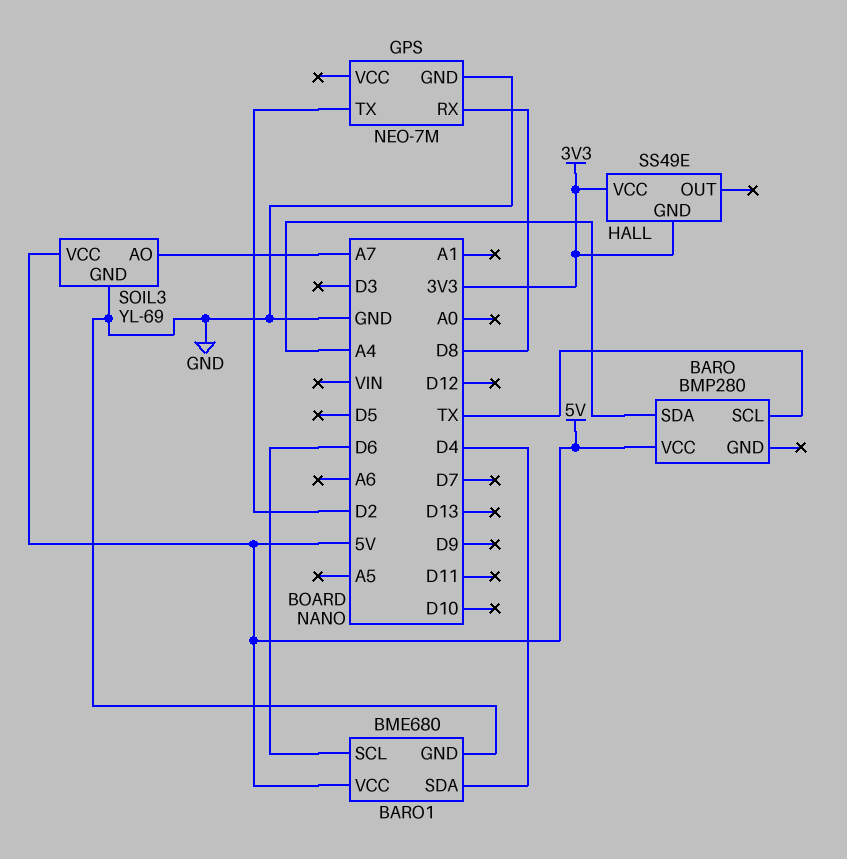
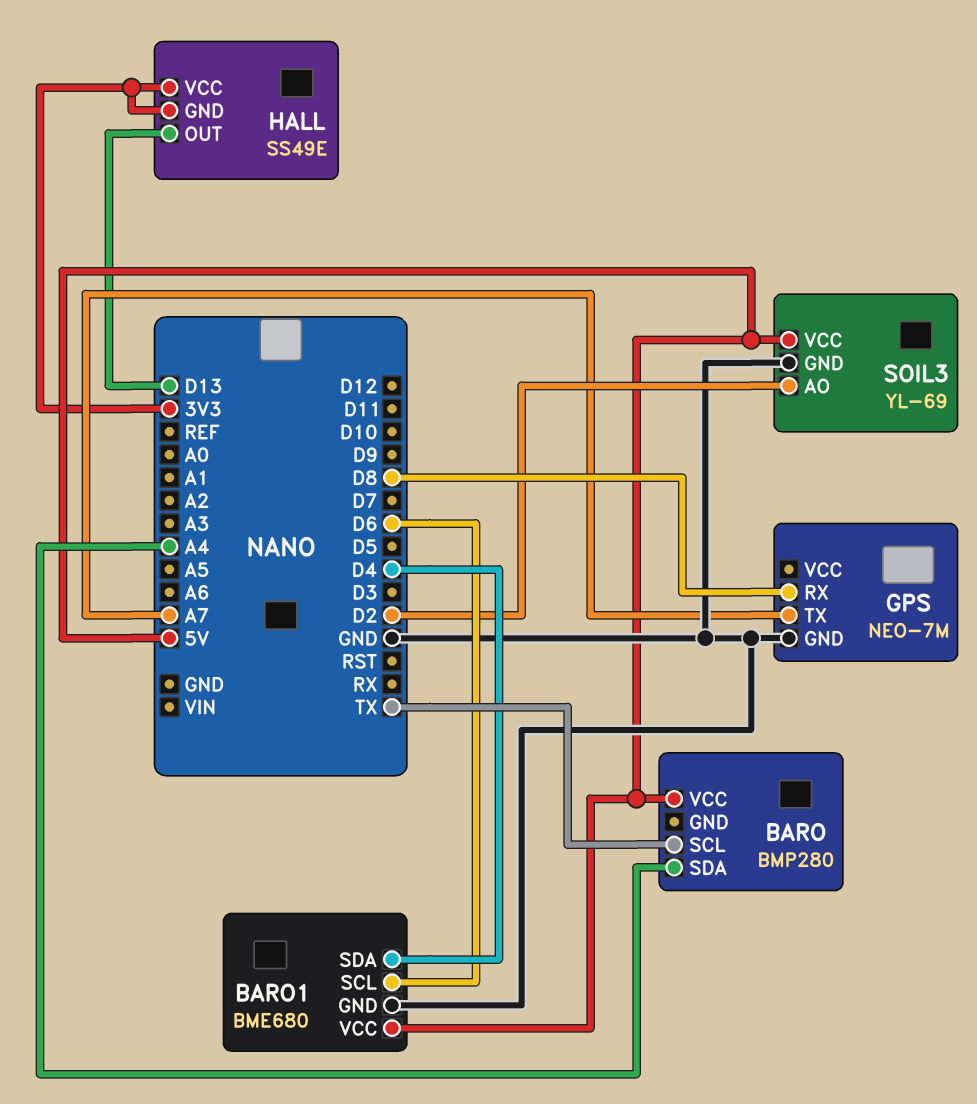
GPS pin TX: D2 -> A7
HALL pin OUT: none -> D13
SOIL3 pin AO: A7 -> D2

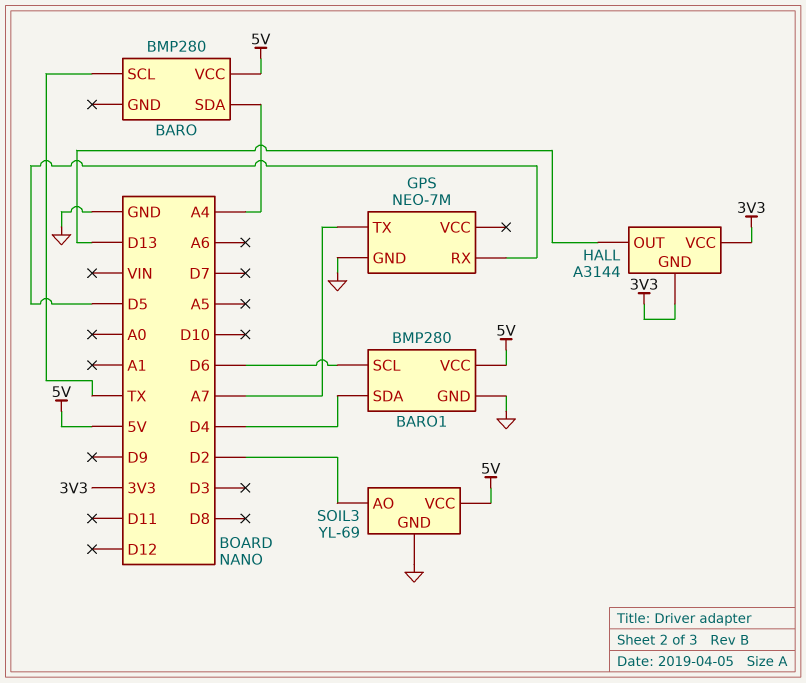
BARO1: BME680 -> BMP280
GPS pin RX: D8 -> D5
HALL: SS49E -> A3144

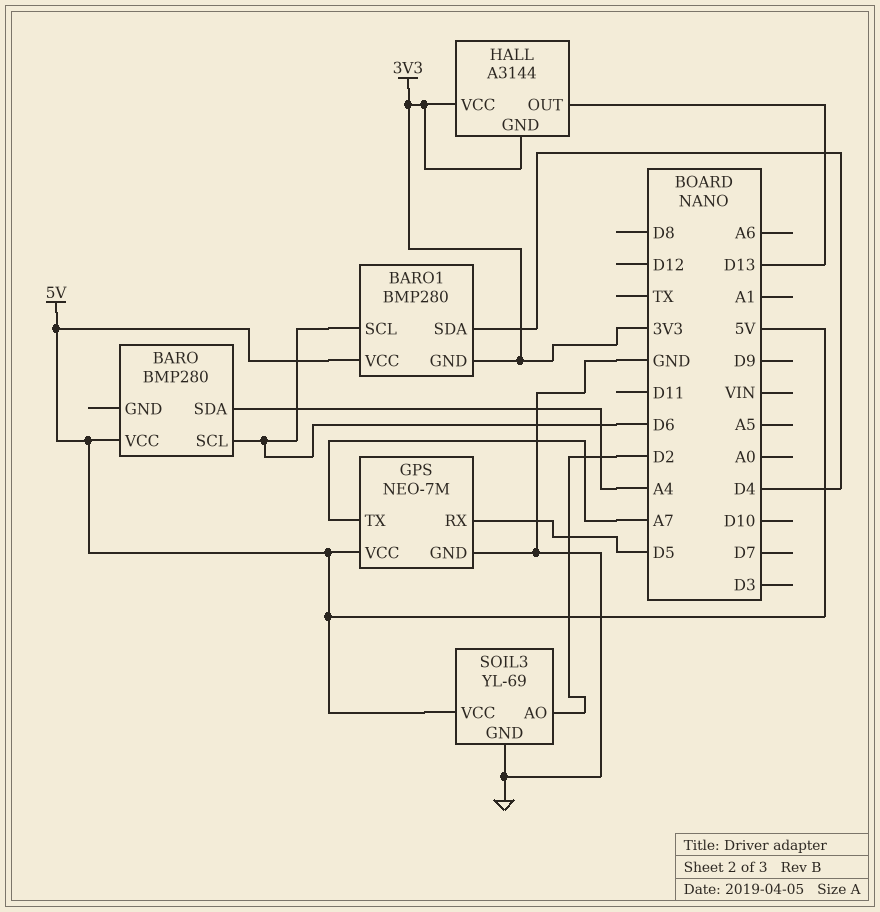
BARO pin SCL: TX -> D6
BARO1 pin GND: GND -> 3V3
GPS pin VCC: none -> 5V

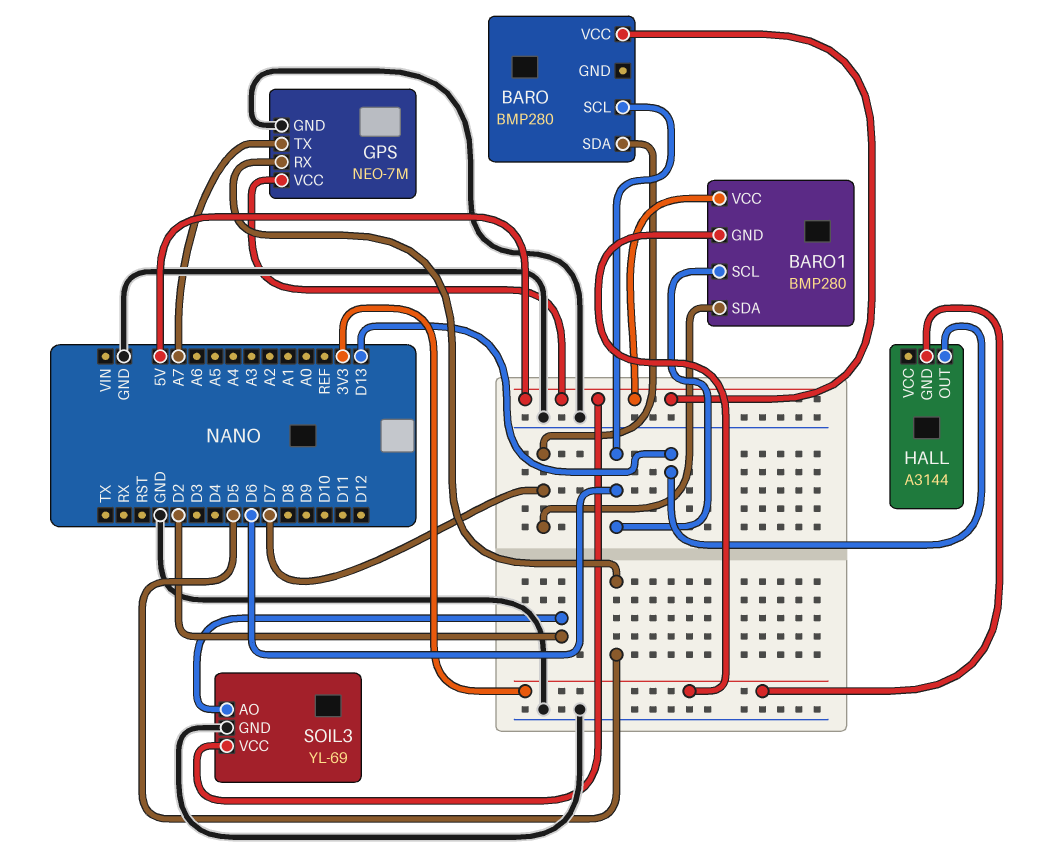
BARO pin SDA: A4 -> D7
BARO1 pin SDA: D4 -> D7
HALL pin VCC: 3V3 -> none

